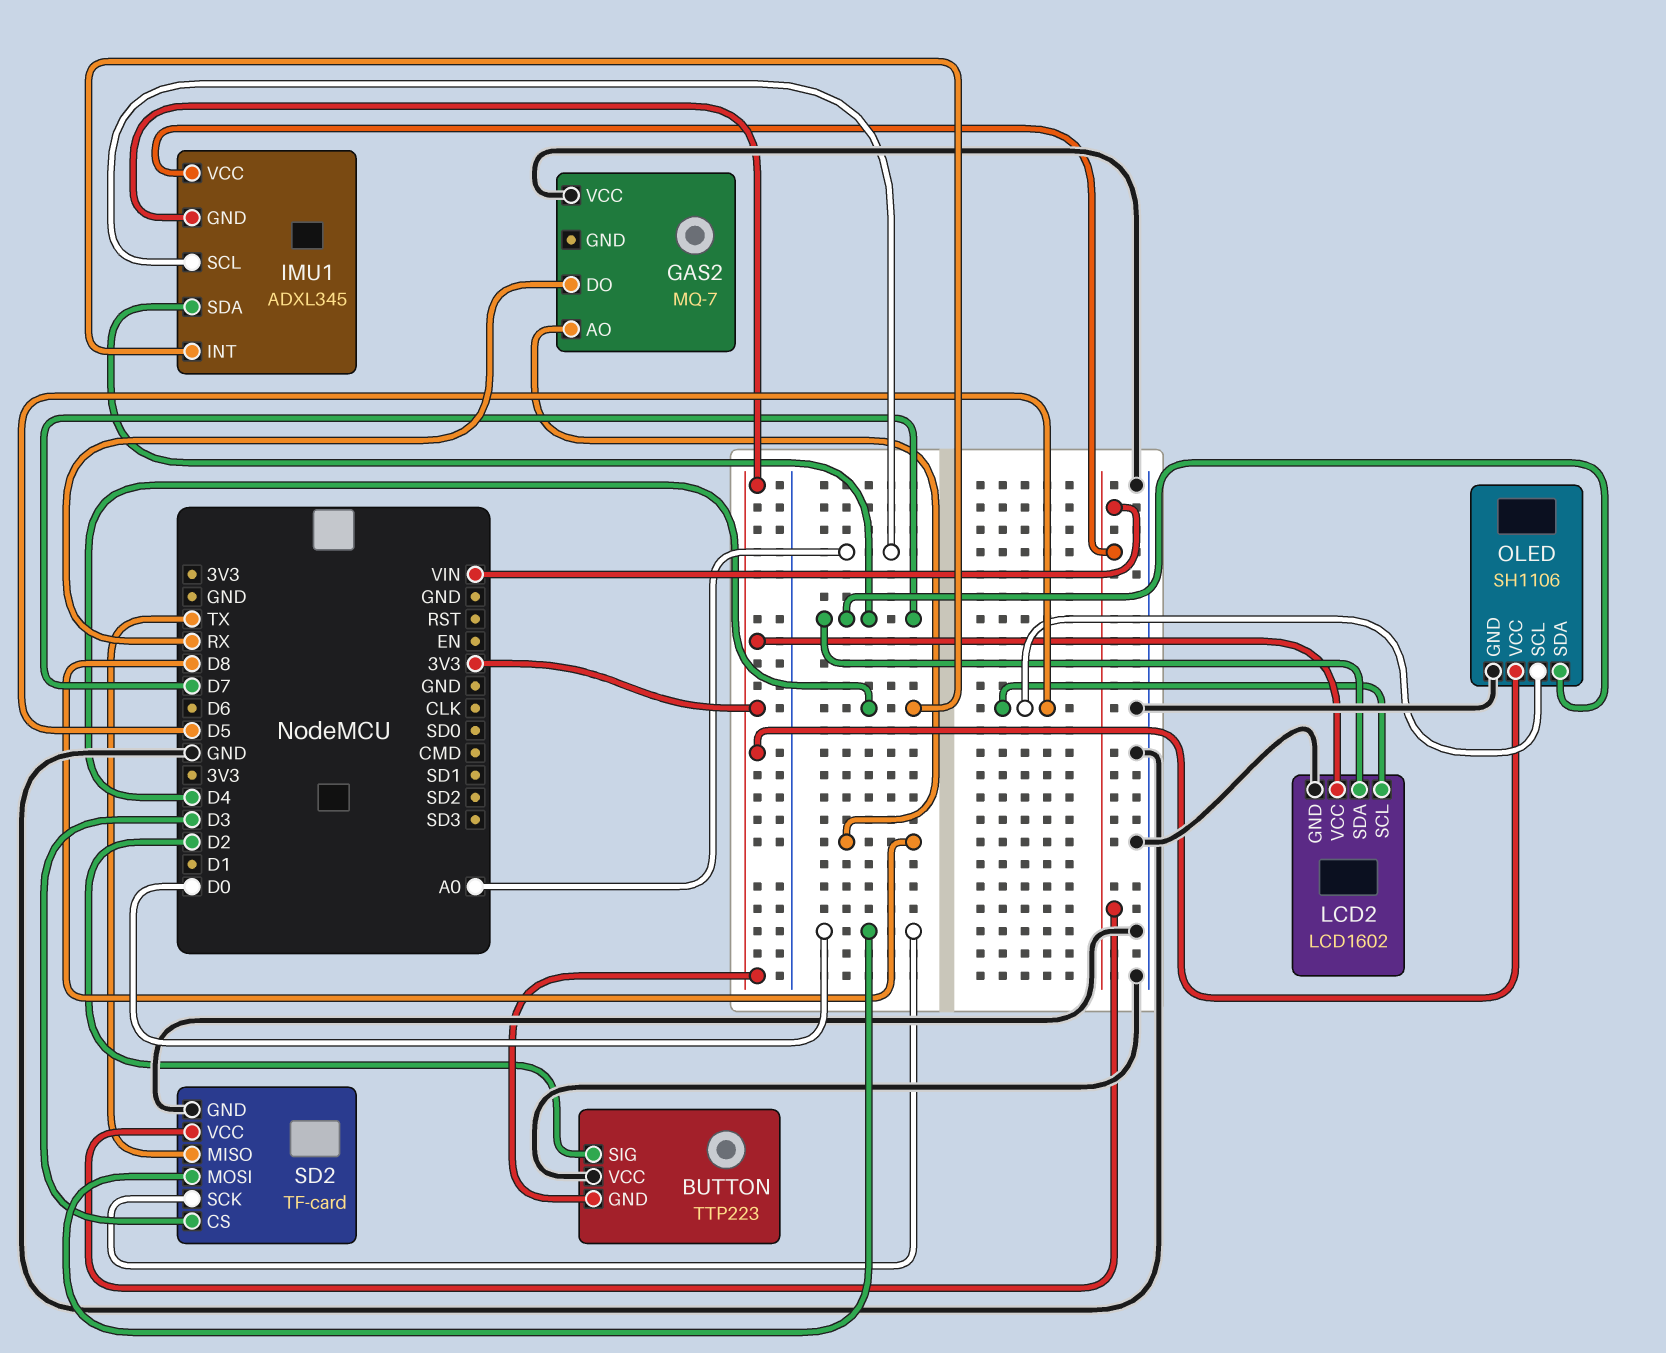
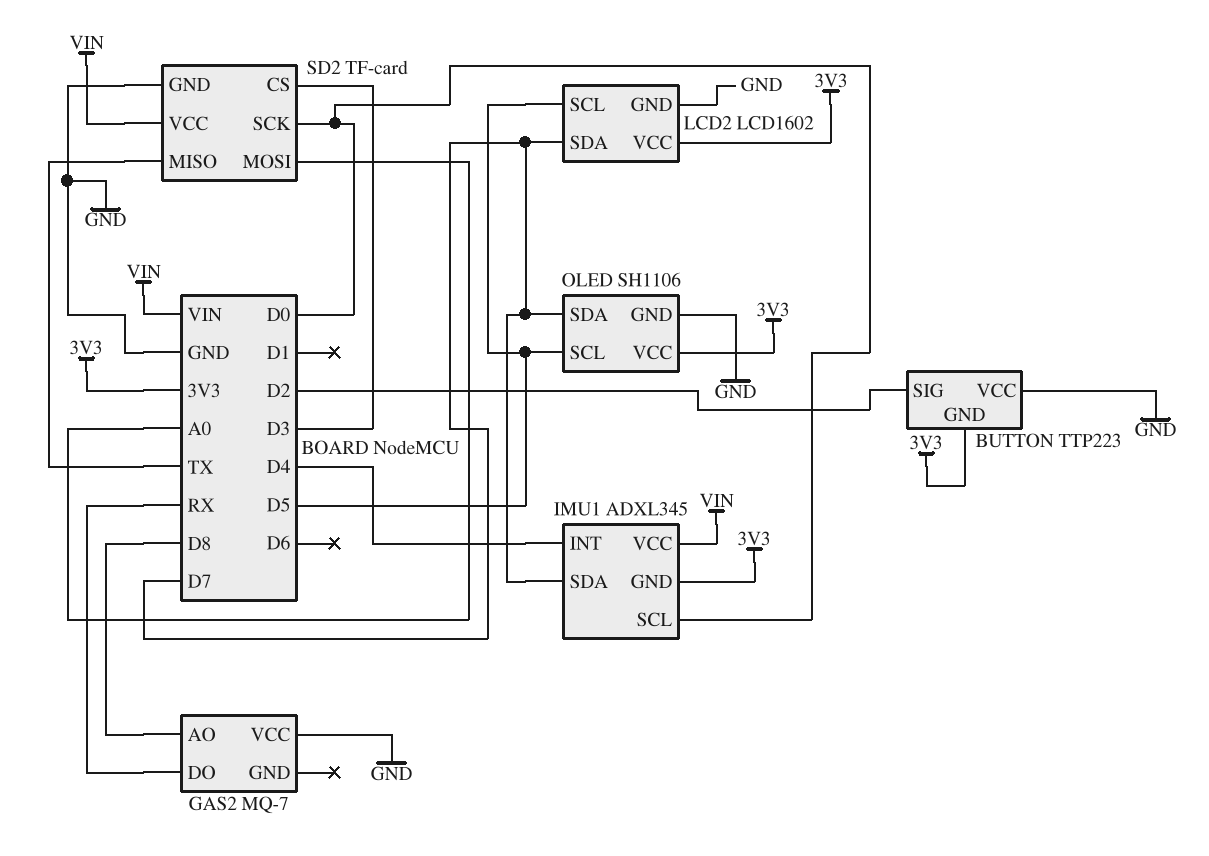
IMU1 pin SCL: A0 -> D0
SD2 pin MOSI: D0 -> A0

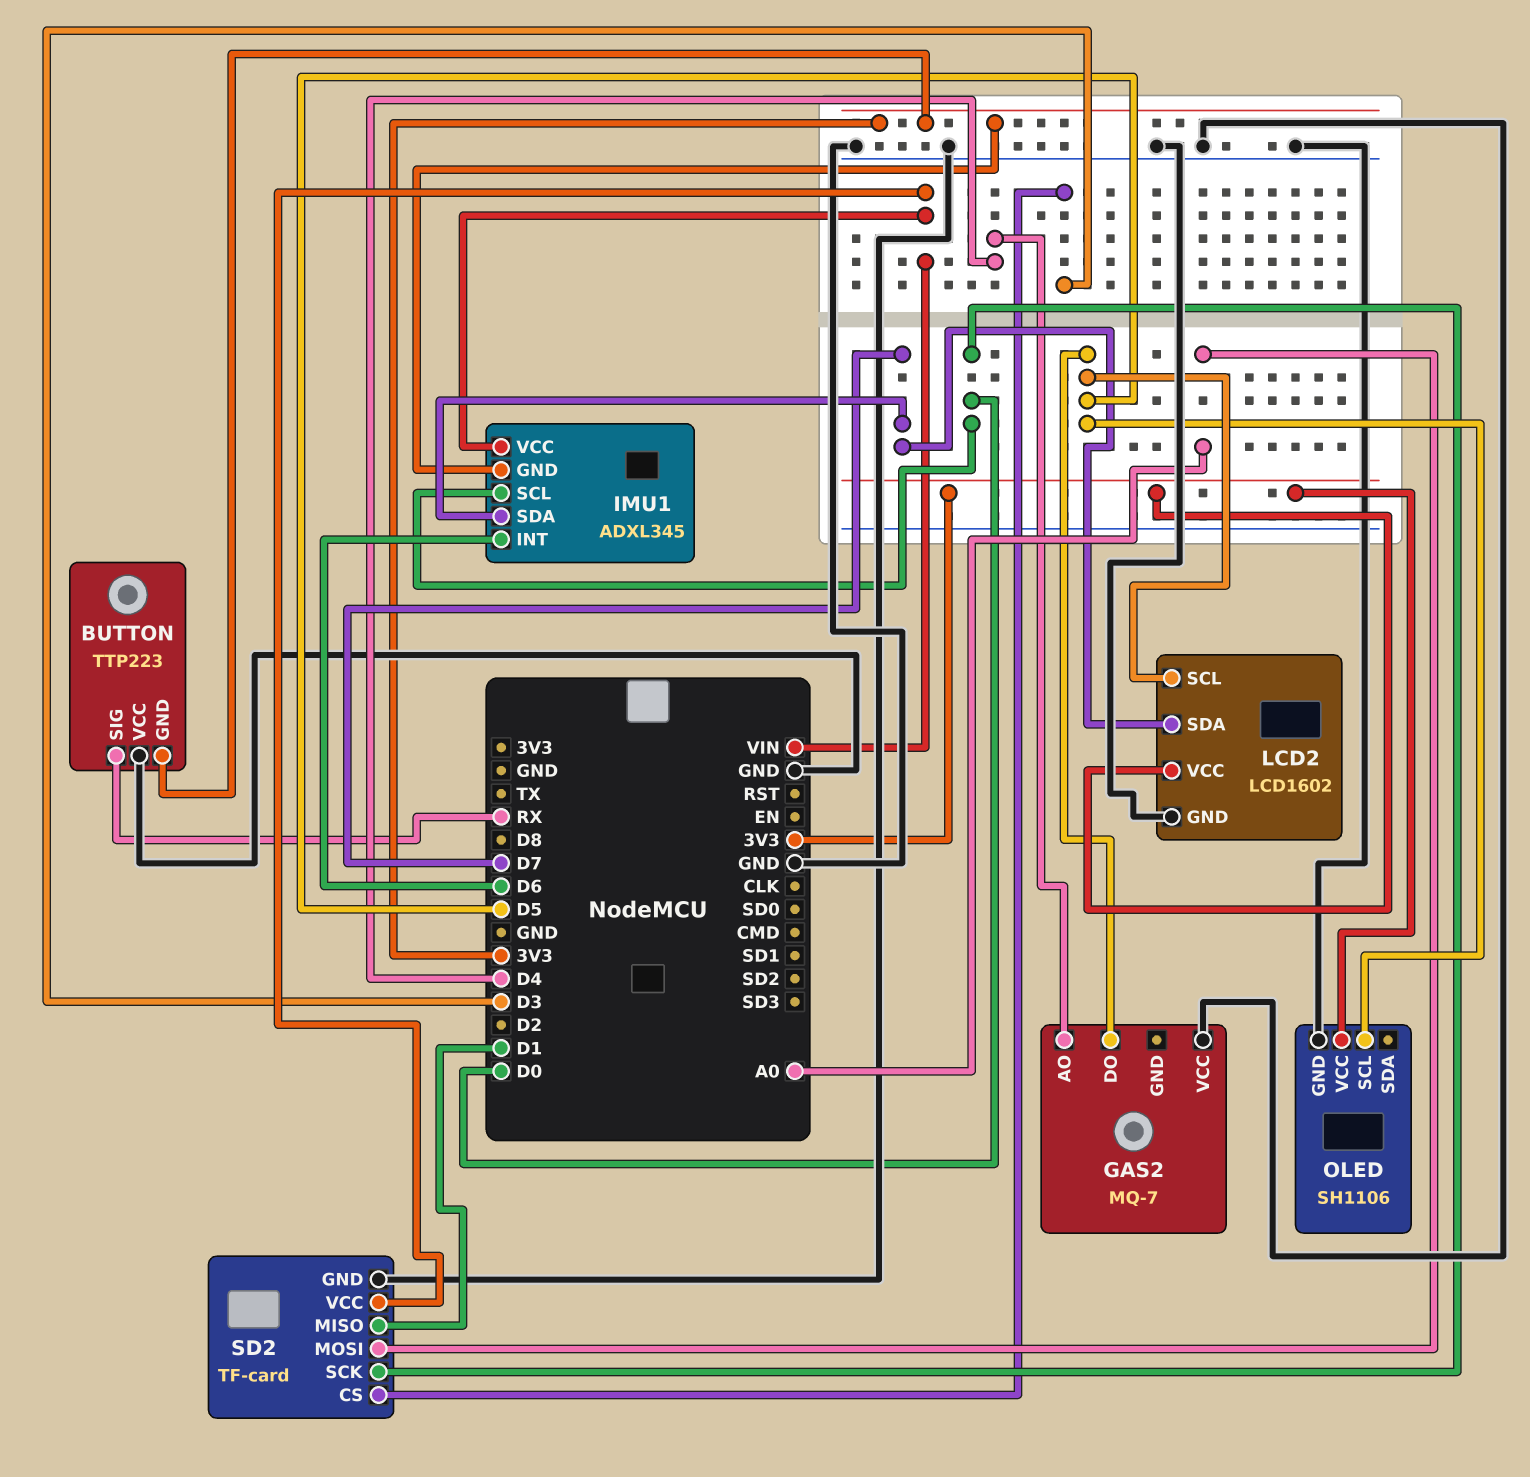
BUTTON pin SIG: D2 -> RX
GAS2 pin AO: D8 -> D4
GAS2 pin DO: RX -> D5
IMU1 pin INT: D4 -> D6
OLED pin SDA: D7 -> none
SD2 pin MISO: TX -> D1

